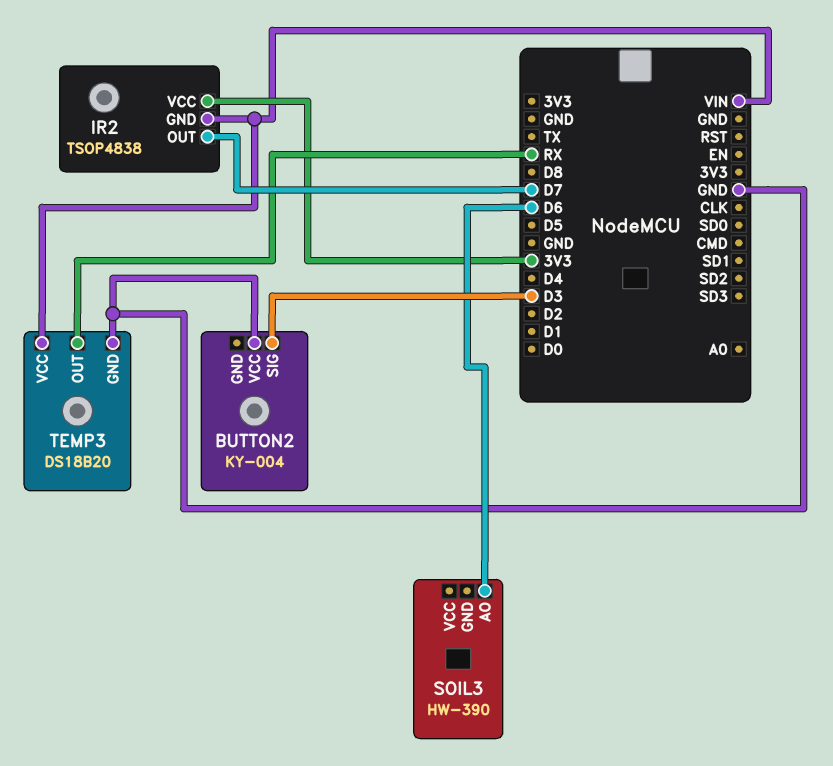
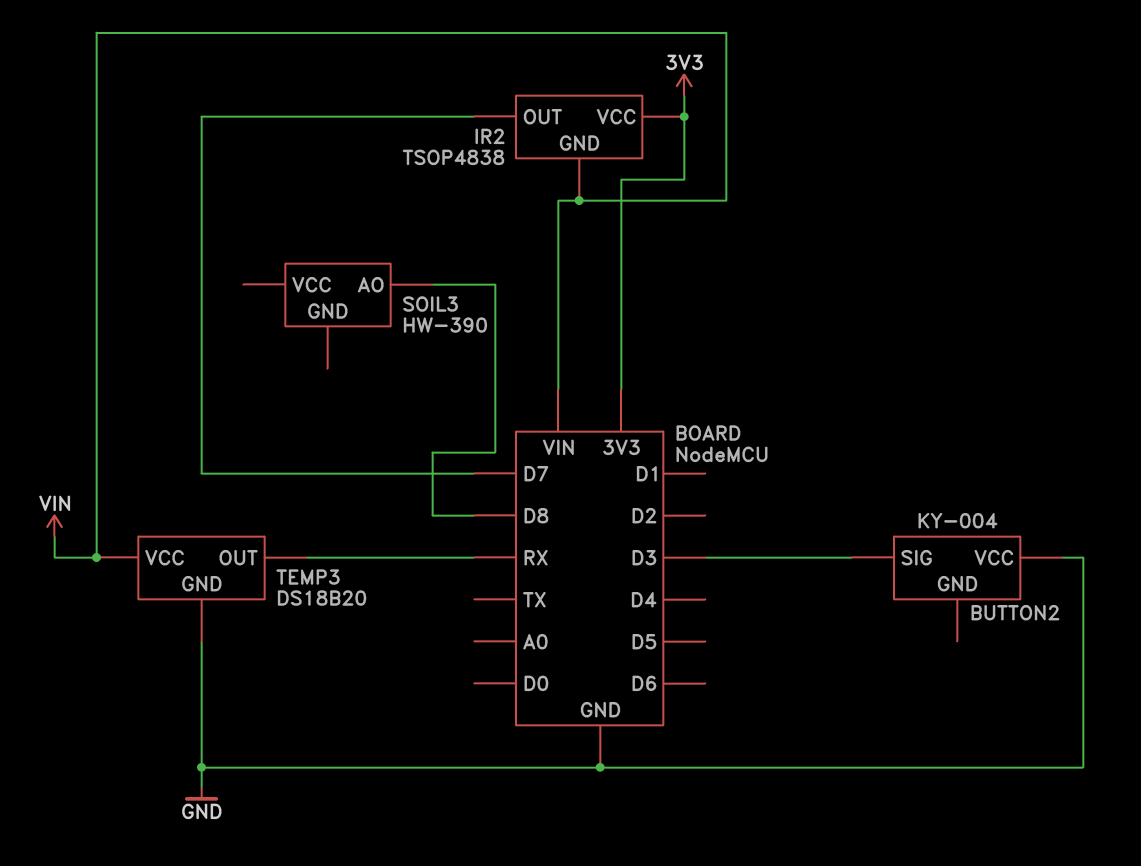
SOIL3 pin AO: D6 -> D8

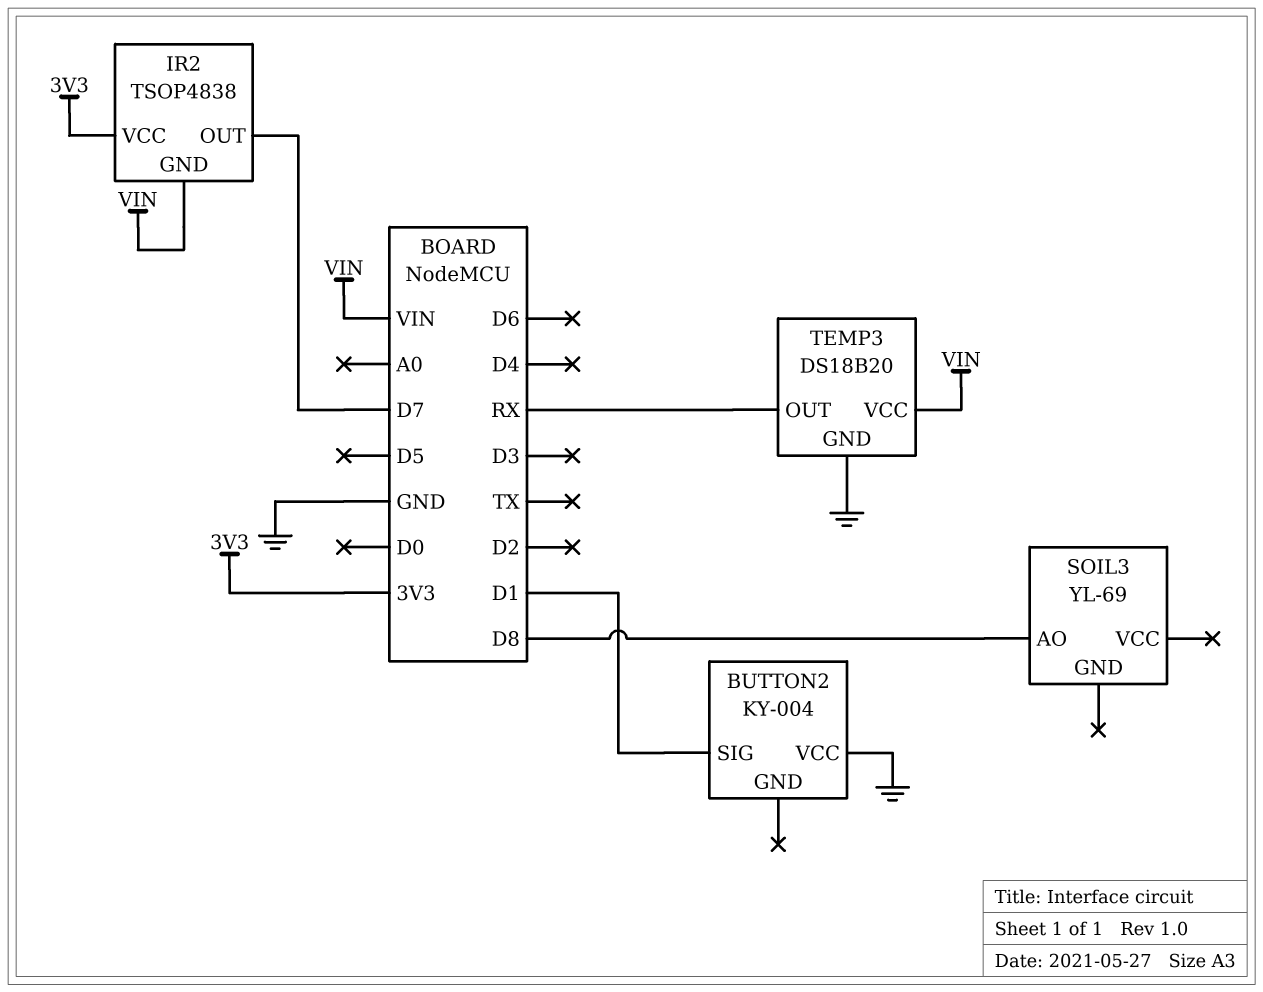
BUTTON2 pin SIG: D3 -> D1
SOIL3: HW-390 -> YL-69

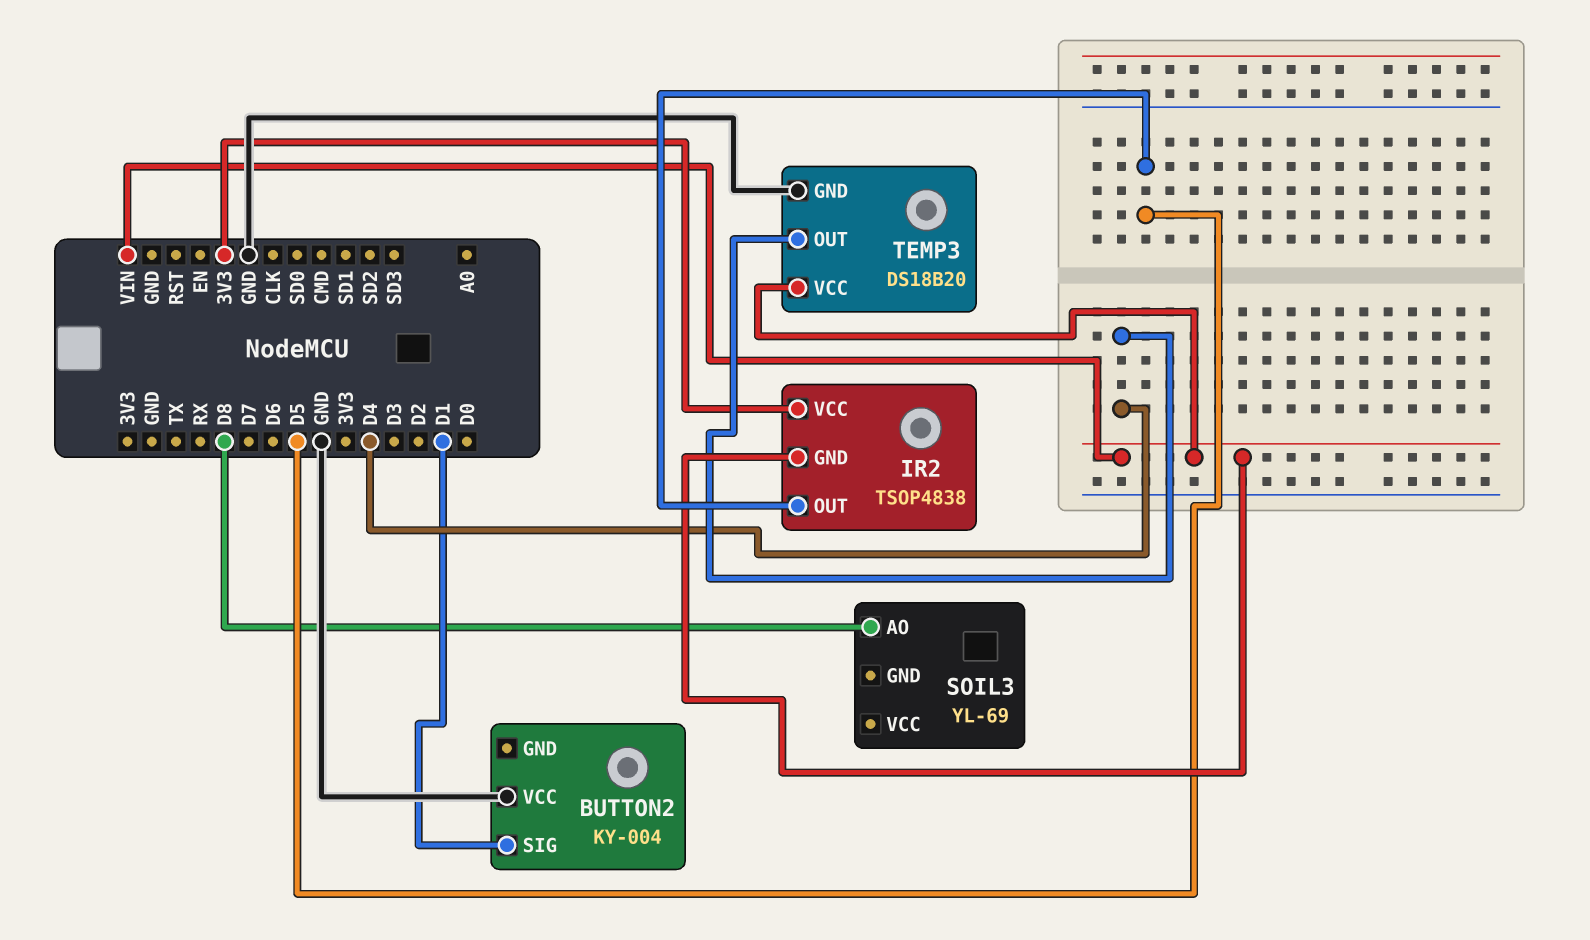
IR2 pin OUT: D7 -> D5
TEMP3 pin OUT: RX -> D4

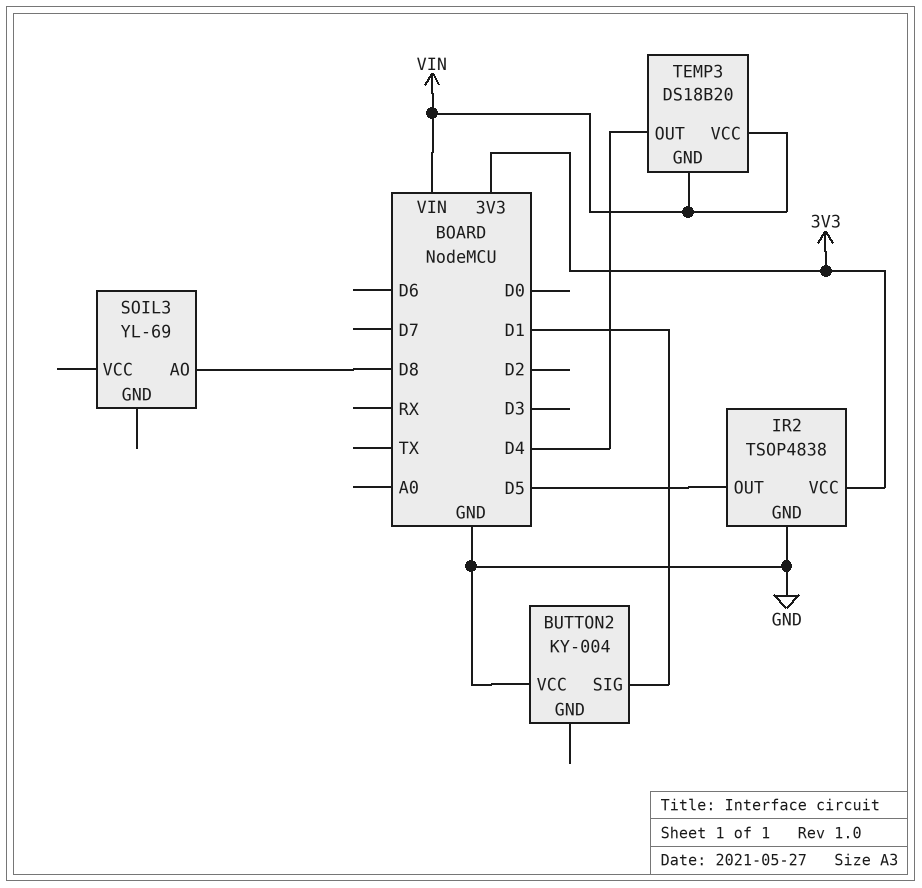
IR2 pin GND: VIN -> GND
TEMP3 pin GND: GND -> VIN

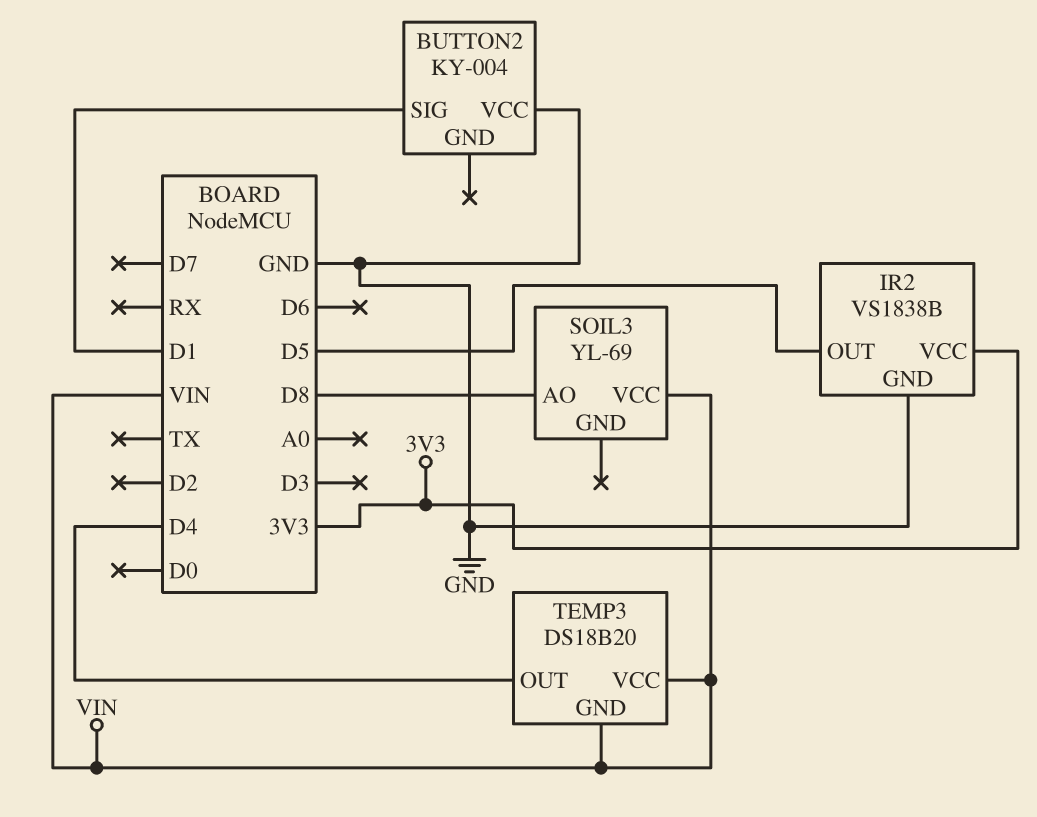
IR2: TSOP4838 -> VS1838B
SOIL3 pin VCC: none -> VIN

